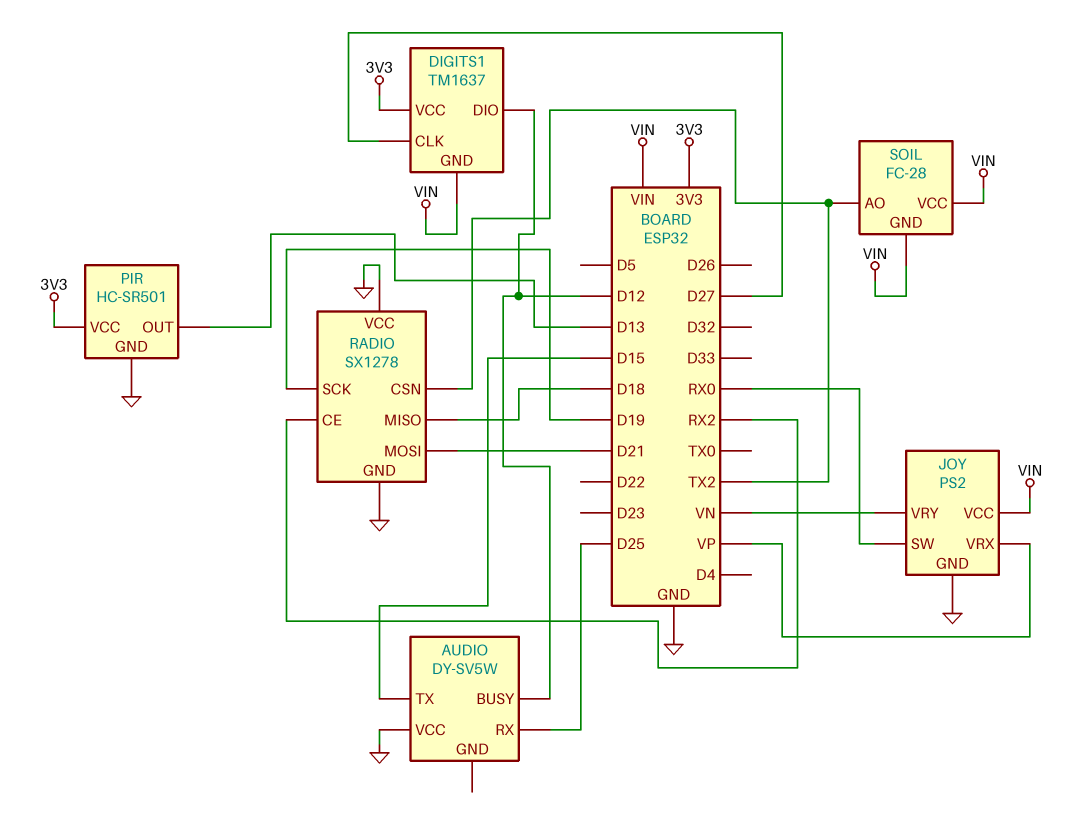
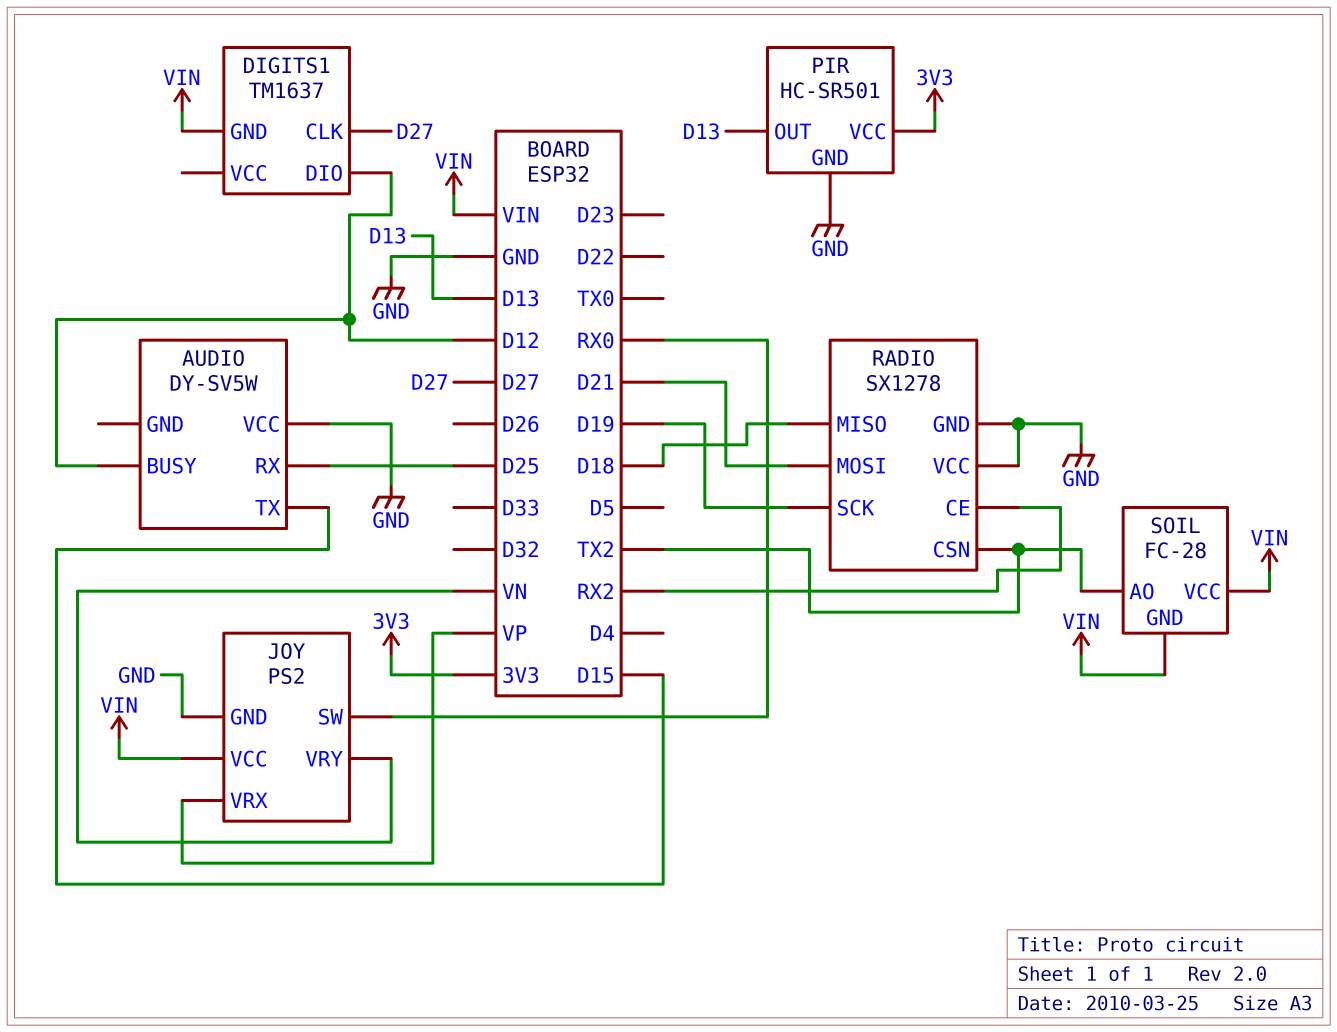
DIGITS1 pin VCC: 3V3 -> none

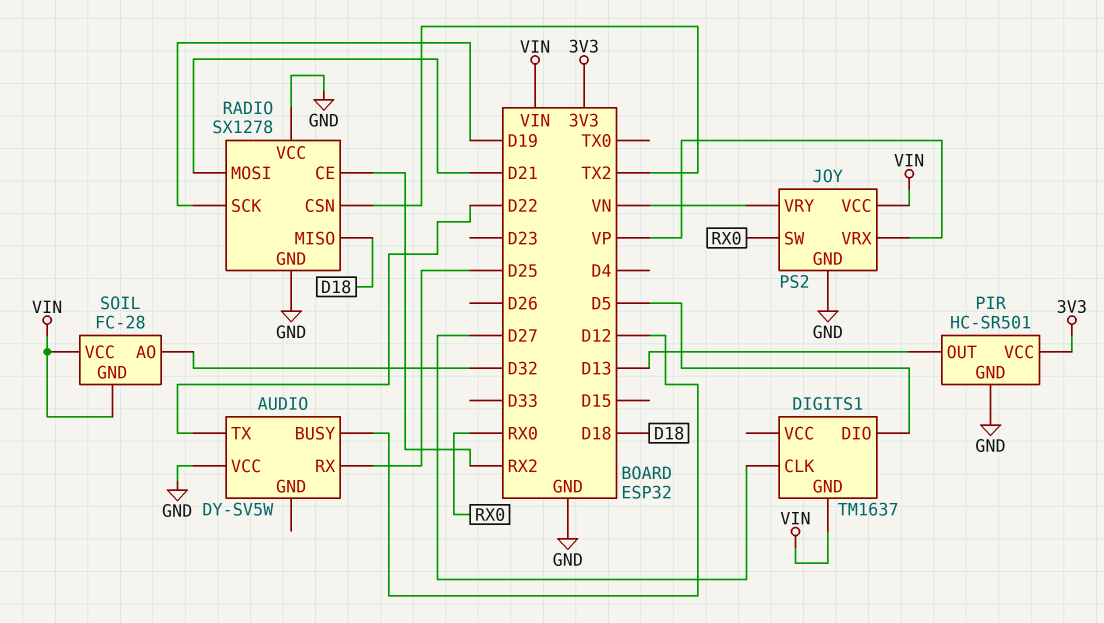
AUDIO pin TX: D15 -> D22
DIGITS1 pin DIO: D12 -> D5
SOIL pin AO: TX2 -> D32

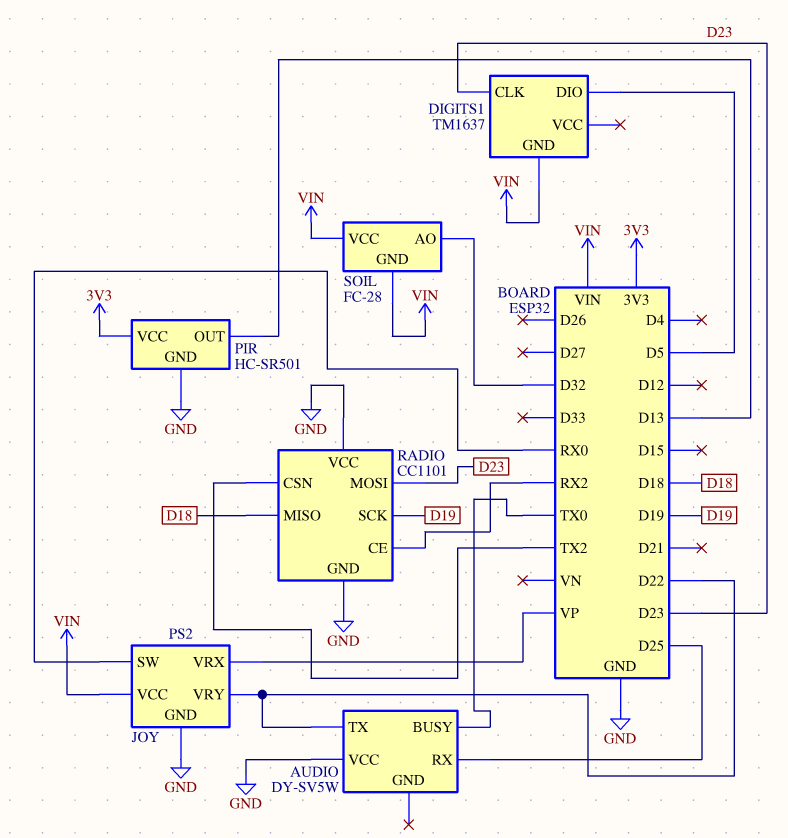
AUDIO pin BUSY: D12 -> TX0
DIGITS1 pin CLK: D27 -> D23
JOY pin VRY: VN -> D22
RADIO: SX1278 -> CC1101
RADIO pin MOSI: D21 -> D23

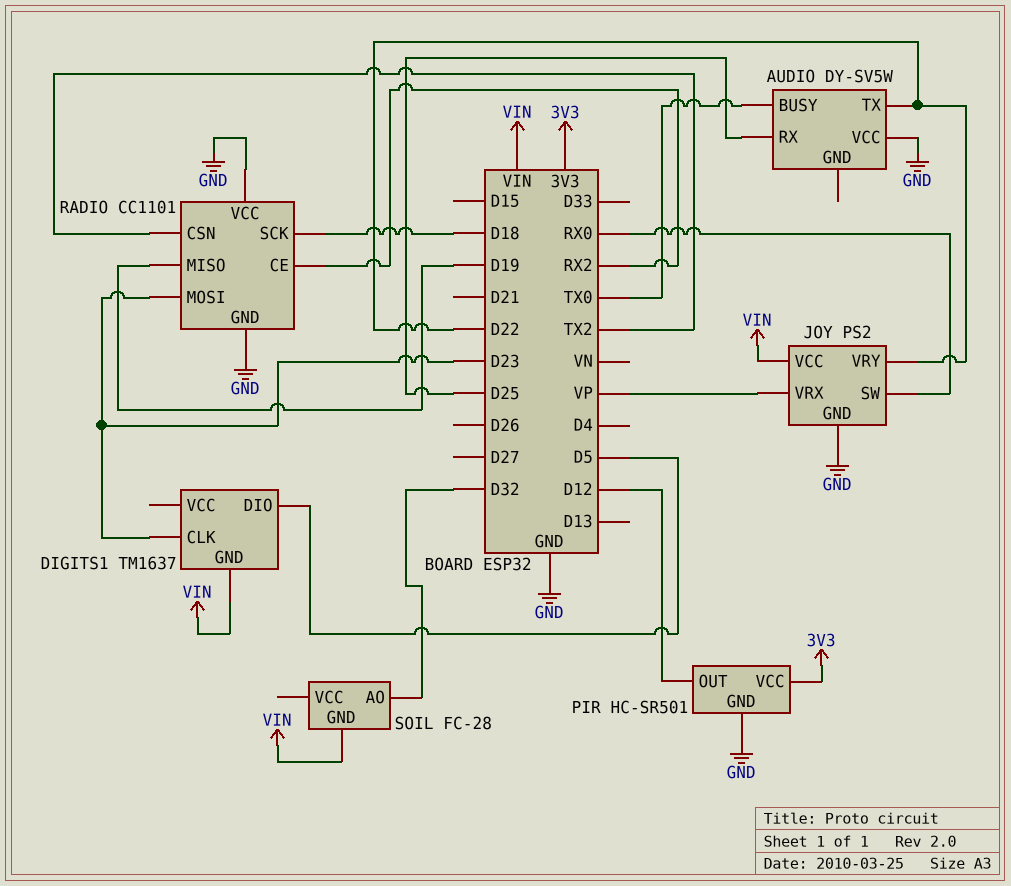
PIR pin OUT: D13 -> D12
RADIO pin MISO: D18 -> D19
RADIO pin SCK: D19 -> D18
SOIL pin VCC: VIN -> none

